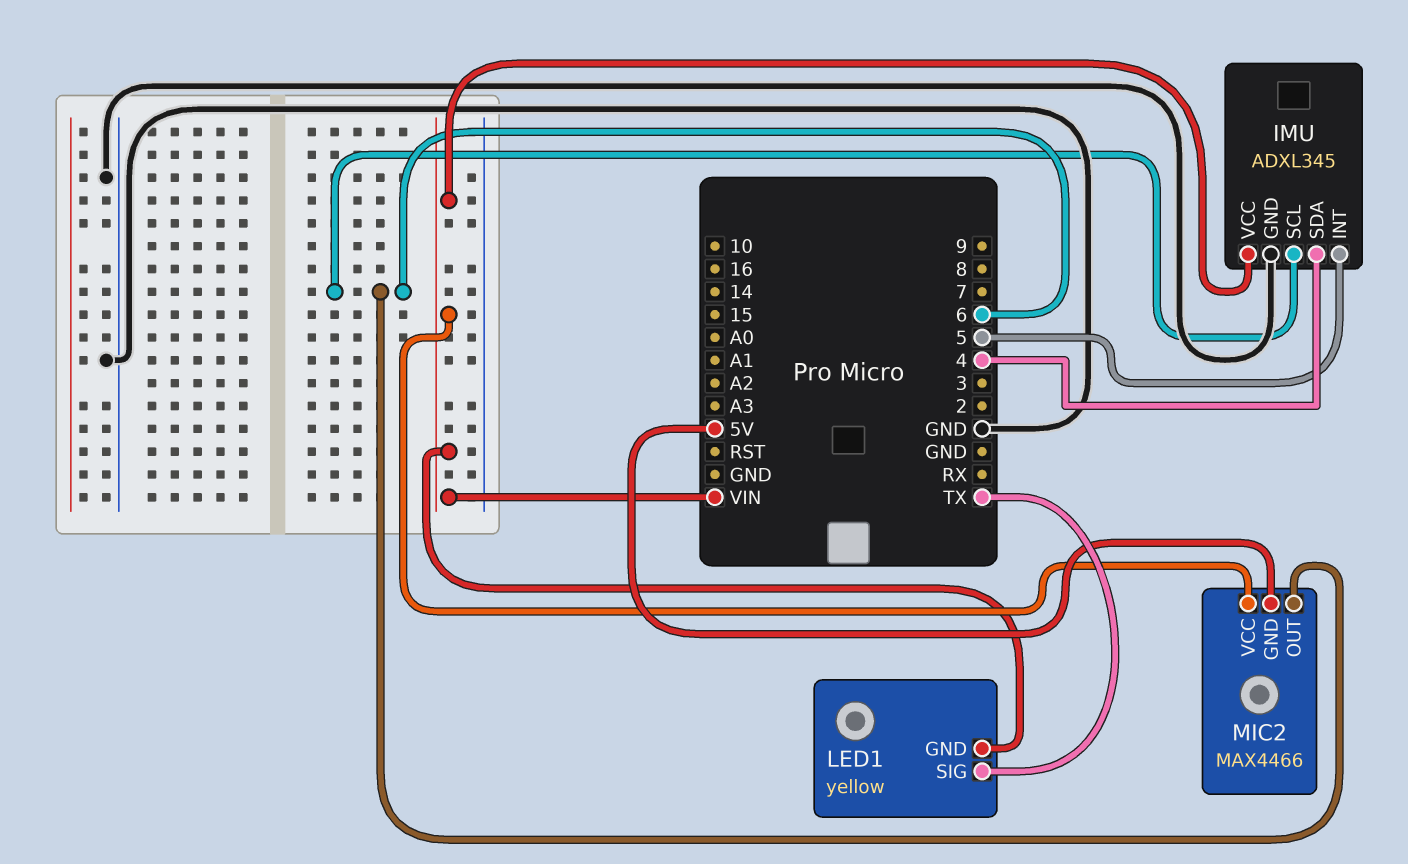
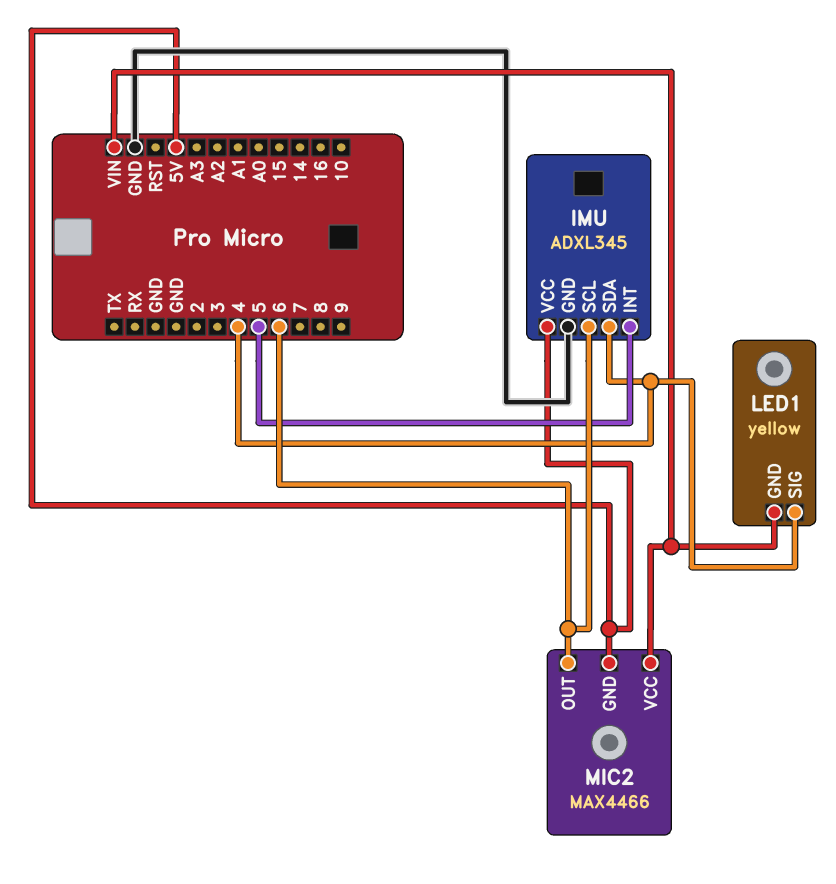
IMU pin VCC: VIN -> 5V
LED1 pin SIG: TX -> 4

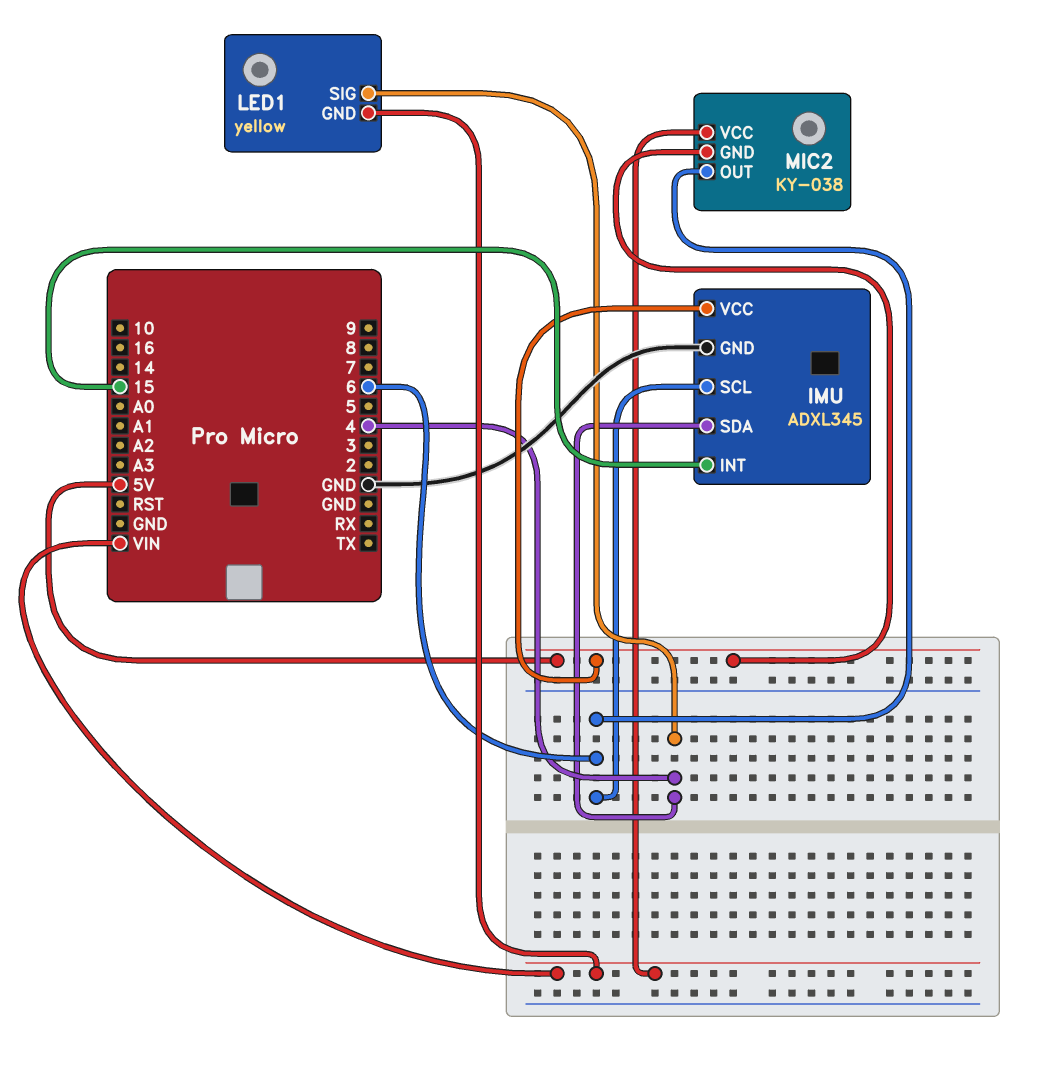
IMU pin INT: 5 -> 15
MIC2: MAX4466 -> KY-038

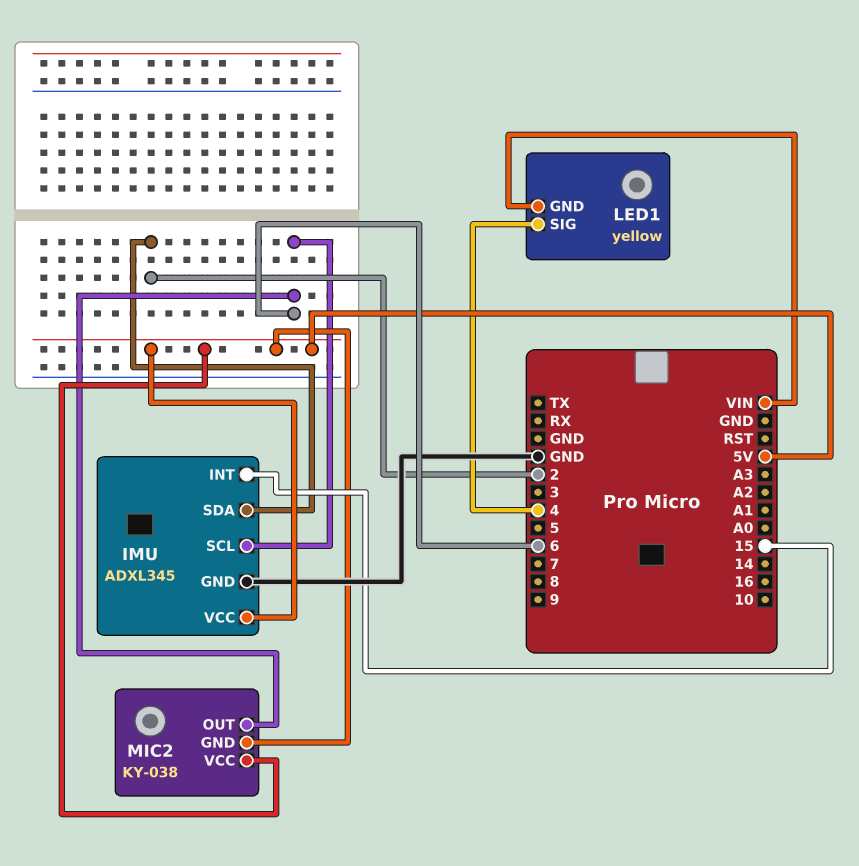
IMU pin SDA: 4 -> 2
MIC2 pin VCC: VIN -> 5V

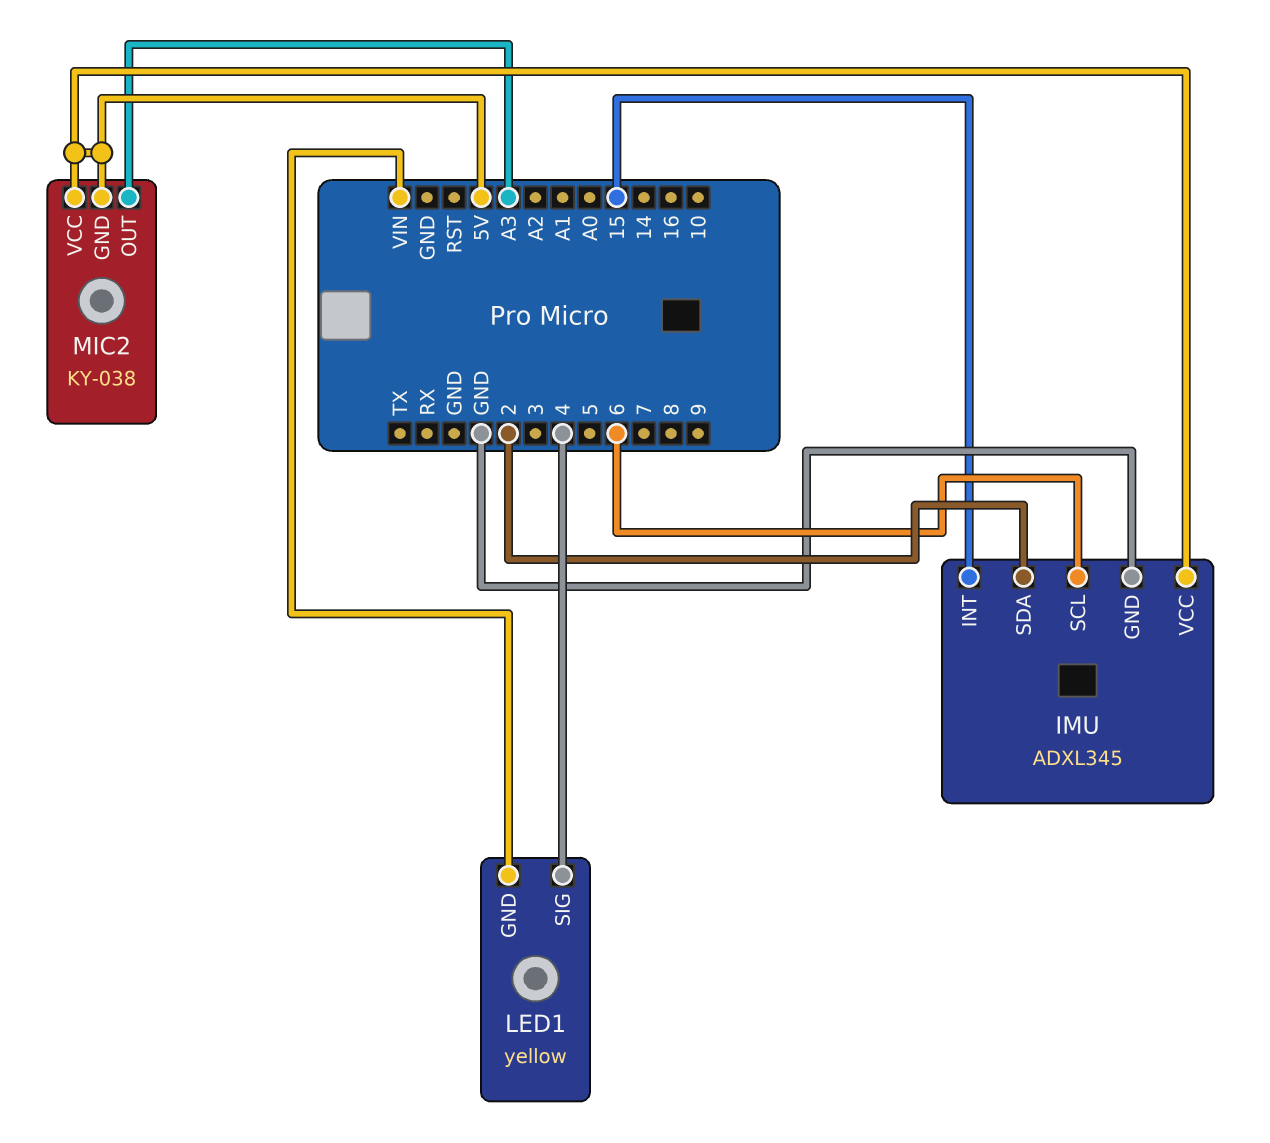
MIC2 pin OUT: 6 -> A3

